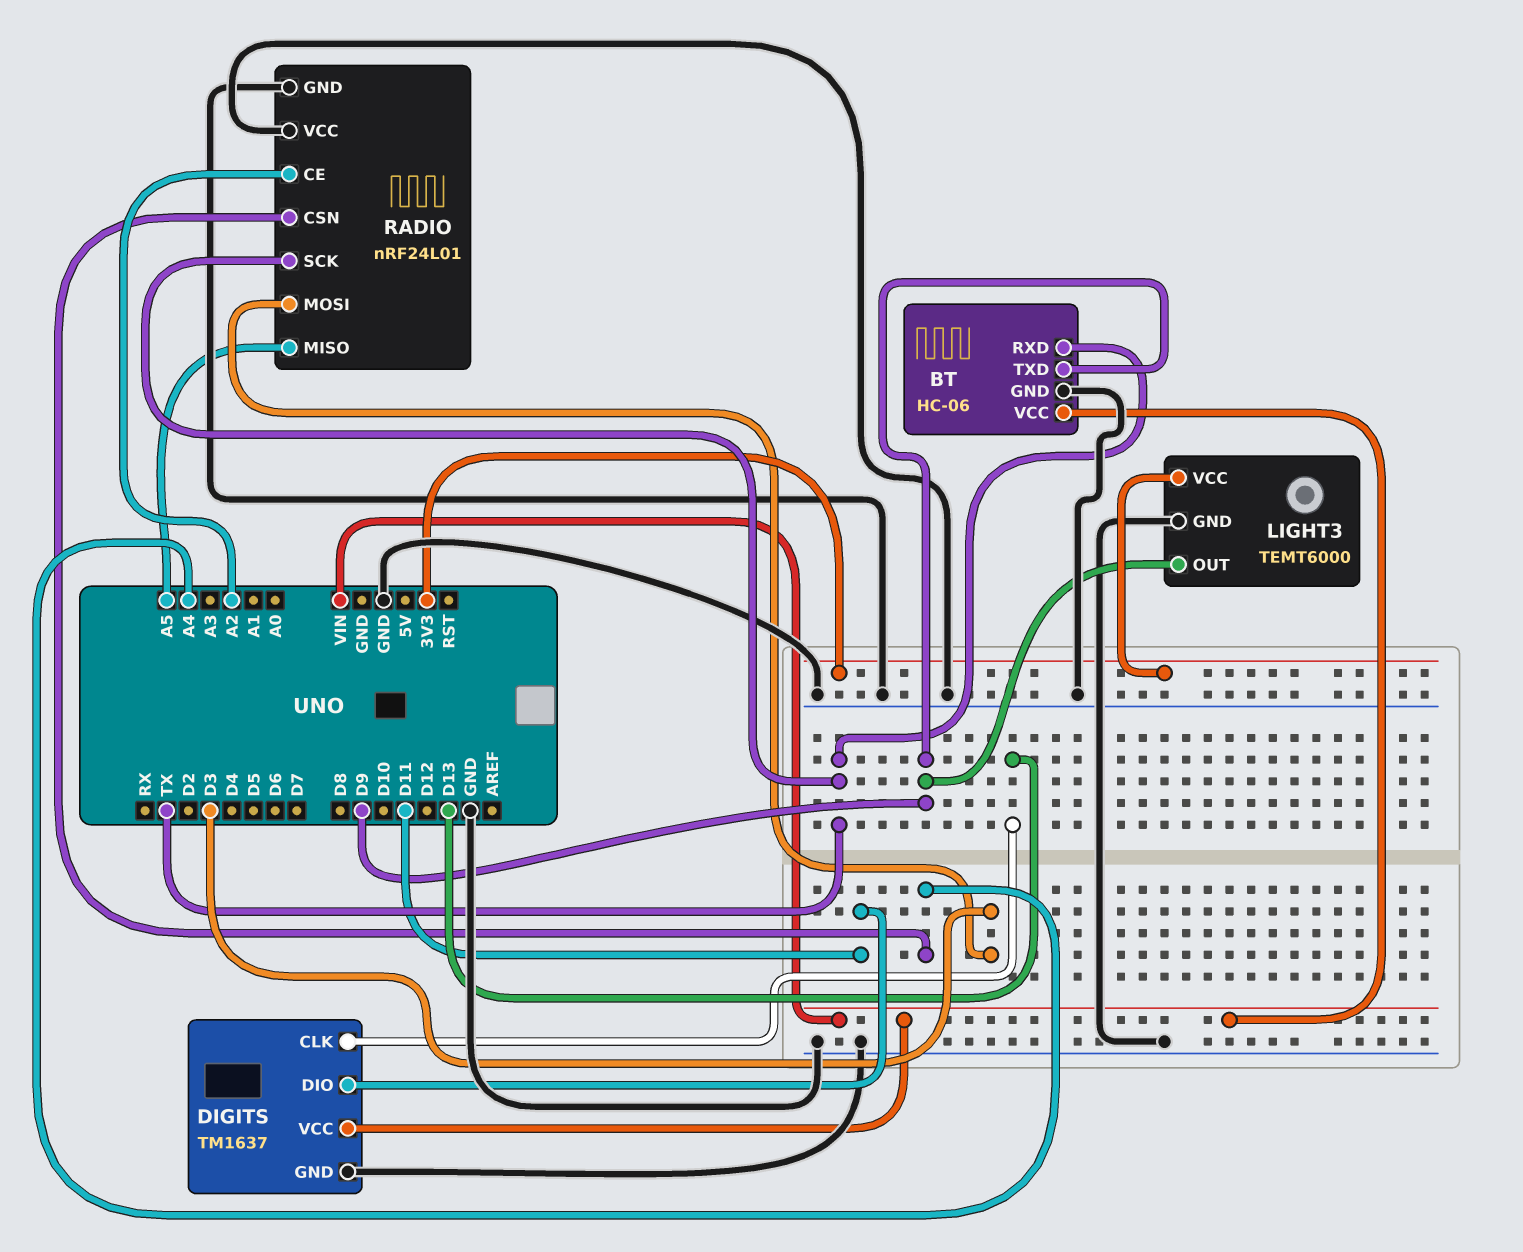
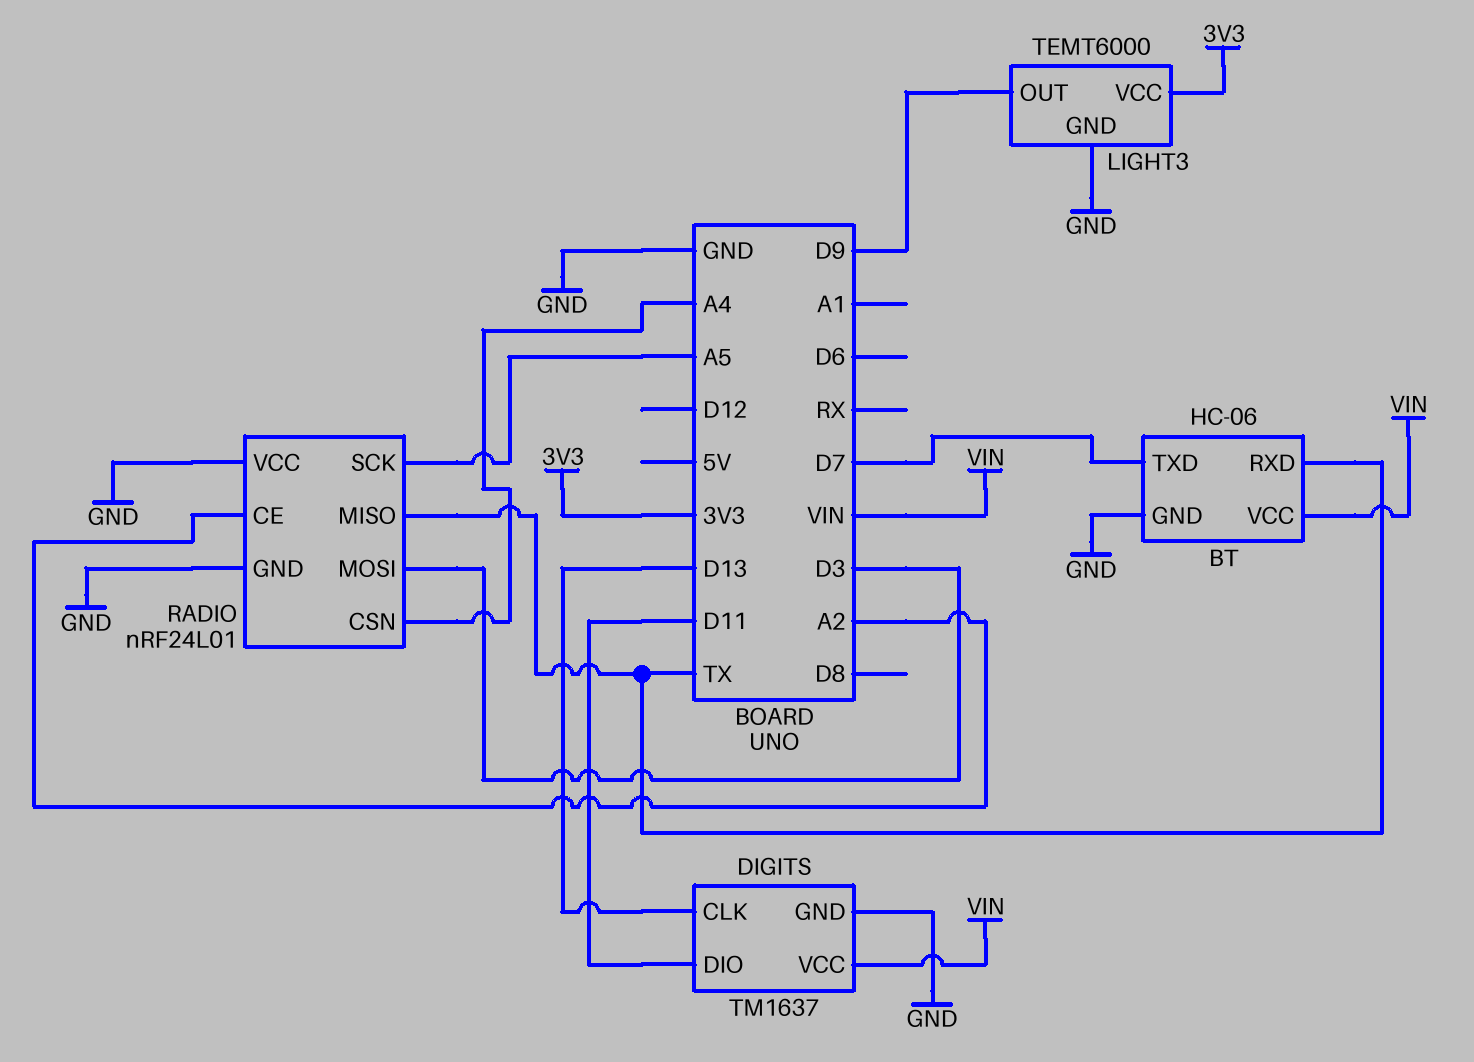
BT pin TXD: D9 -> D7
RADIO pin MISO: A5 -> TX
RADIO pin SCK: TX -> A5

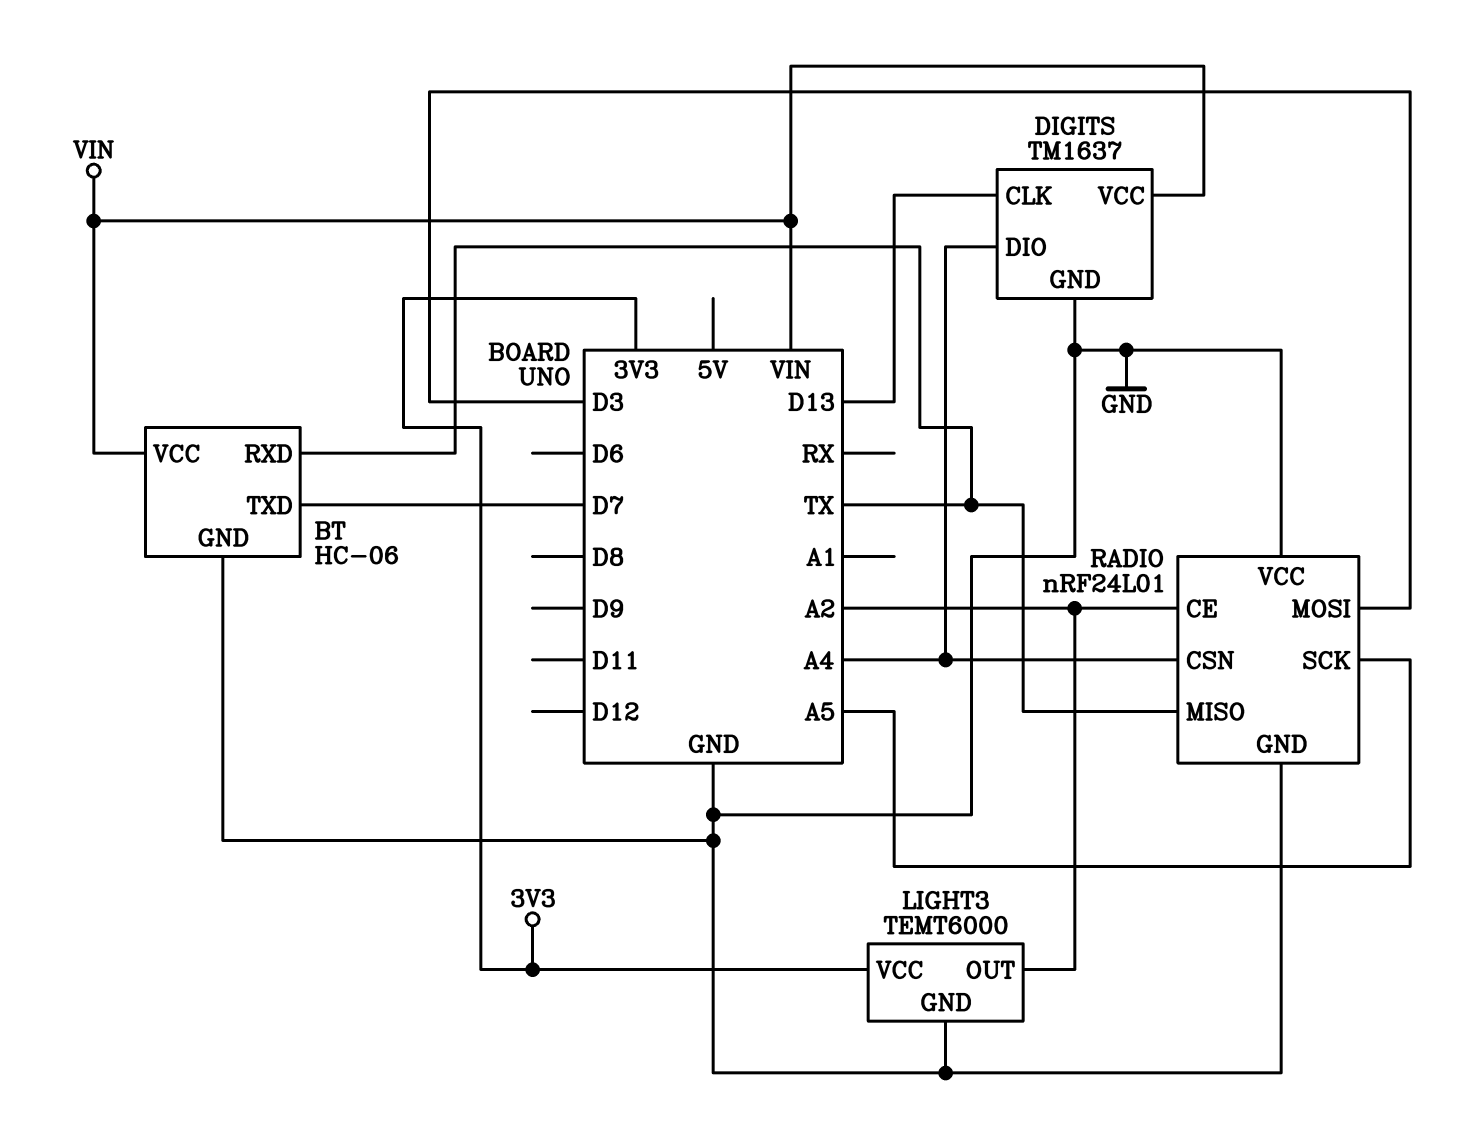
DIGITS pin DIO: D11 -> A4
LIGHT3 pin OUT: D9 -> A2

